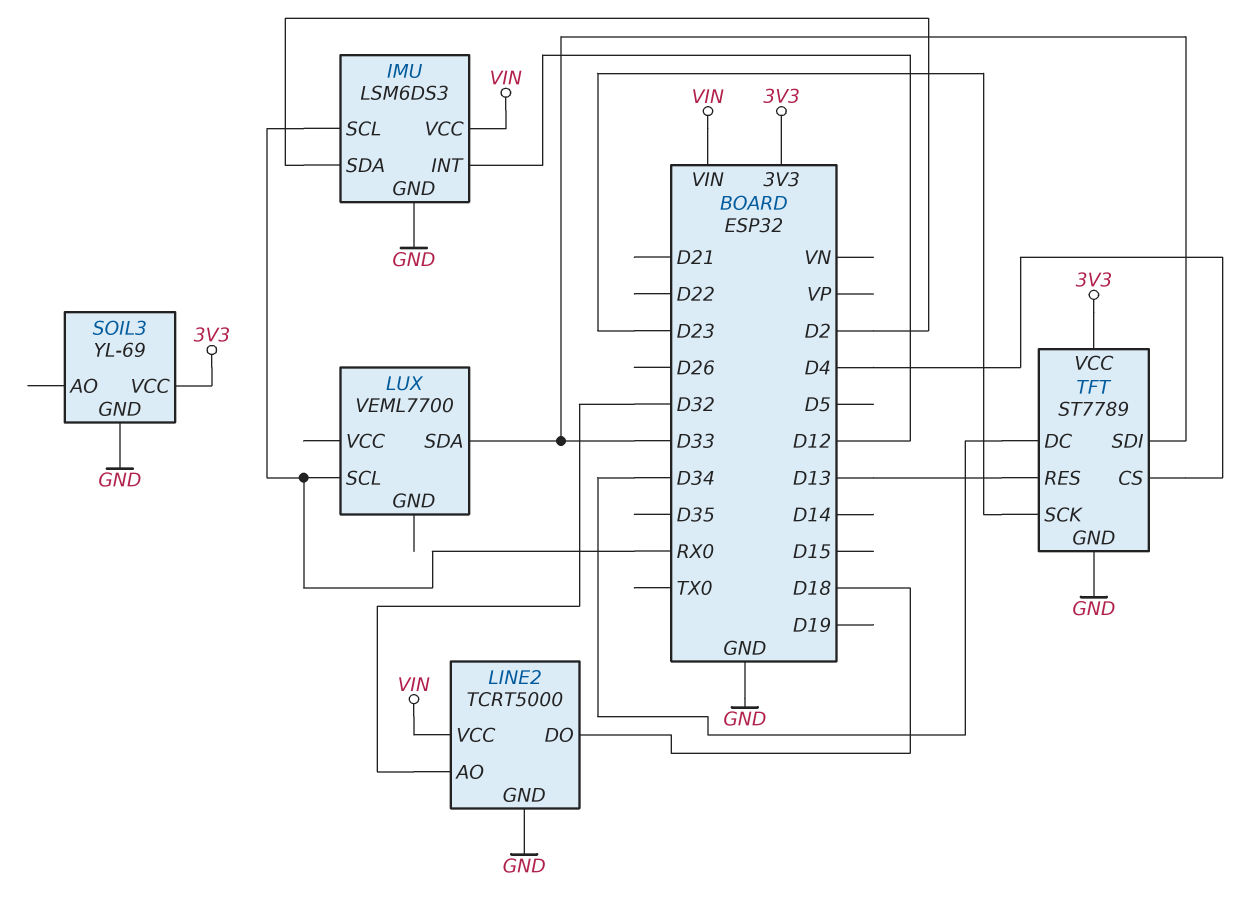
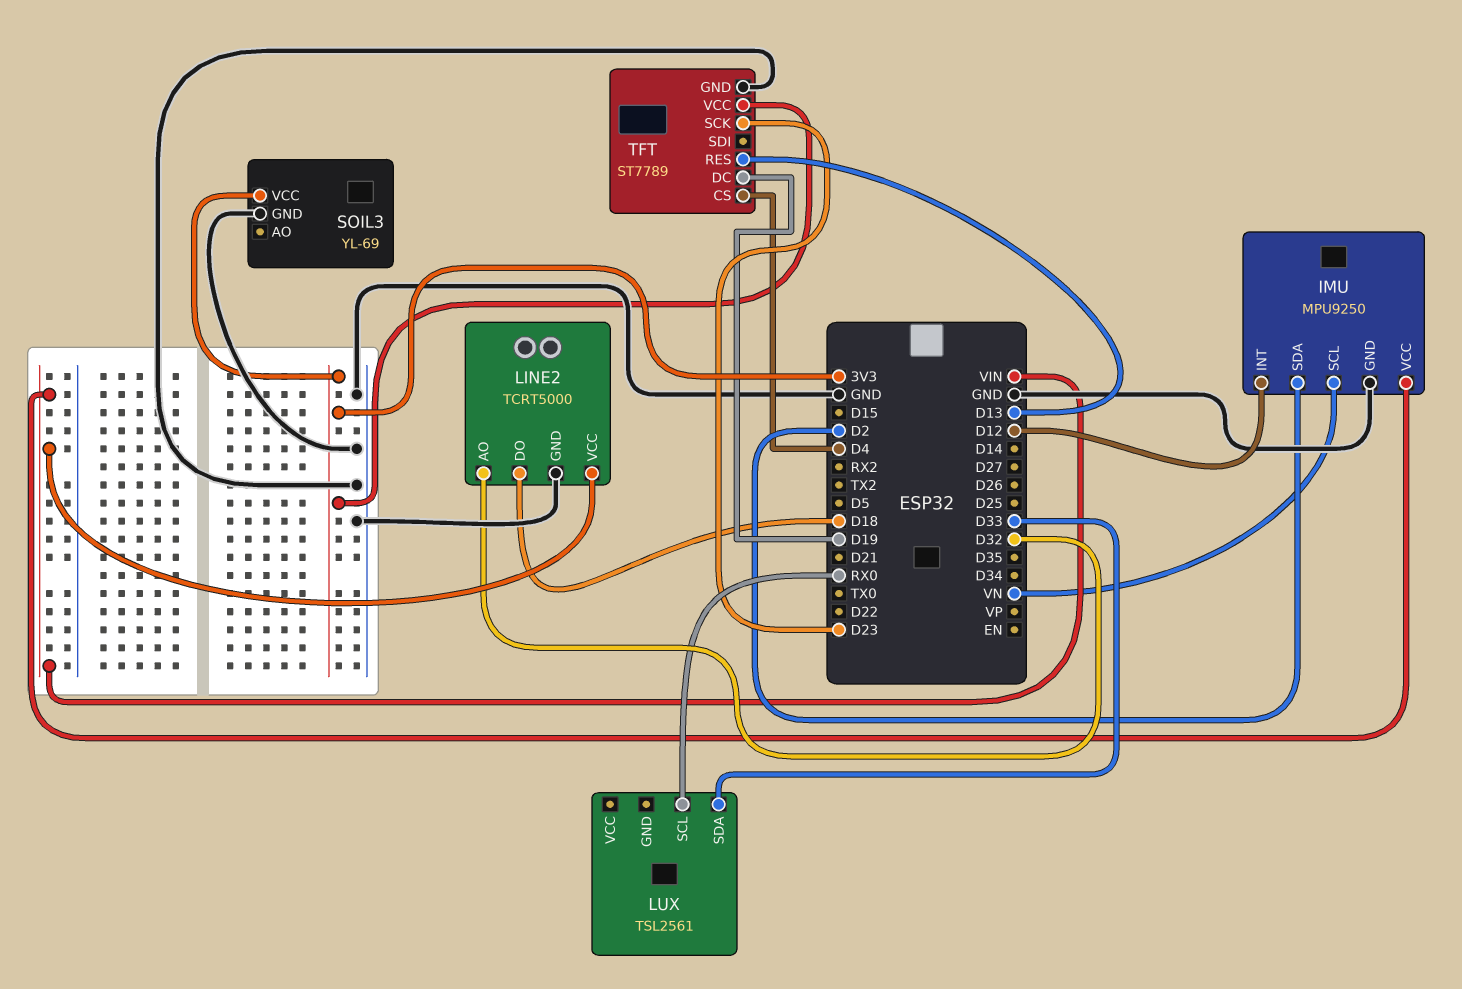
IMU: LSM6DS3 -> MPU9250
IMU pin SCL: RX0 -> VN
LUX: VEML7700 -> TSL2561
TFT pin DC: D34 -> D19
TFT pin SDI: D33 -> none

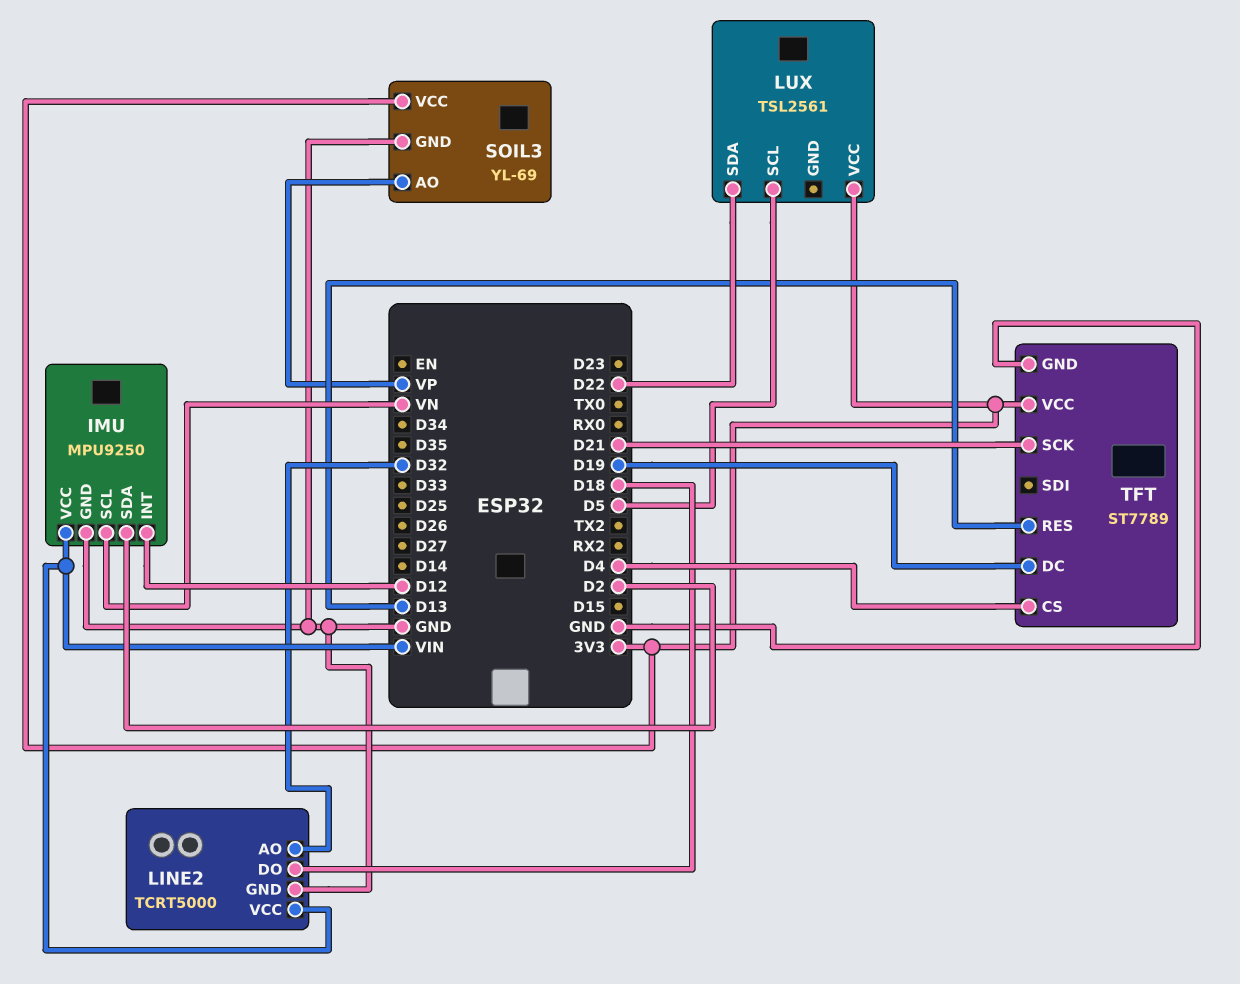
LUX pin SCL: RX0 -> D5
LUX pin SDA: D33 -> D22
LUX pin VCC: none -> 3V3
SOIL3 pin AO: none -> VP
TFT pin SCK: D23 -> D21

